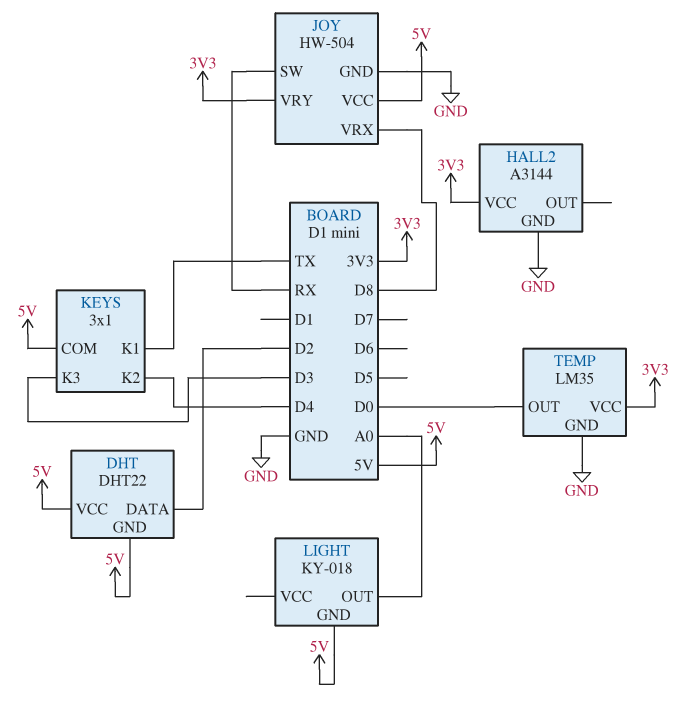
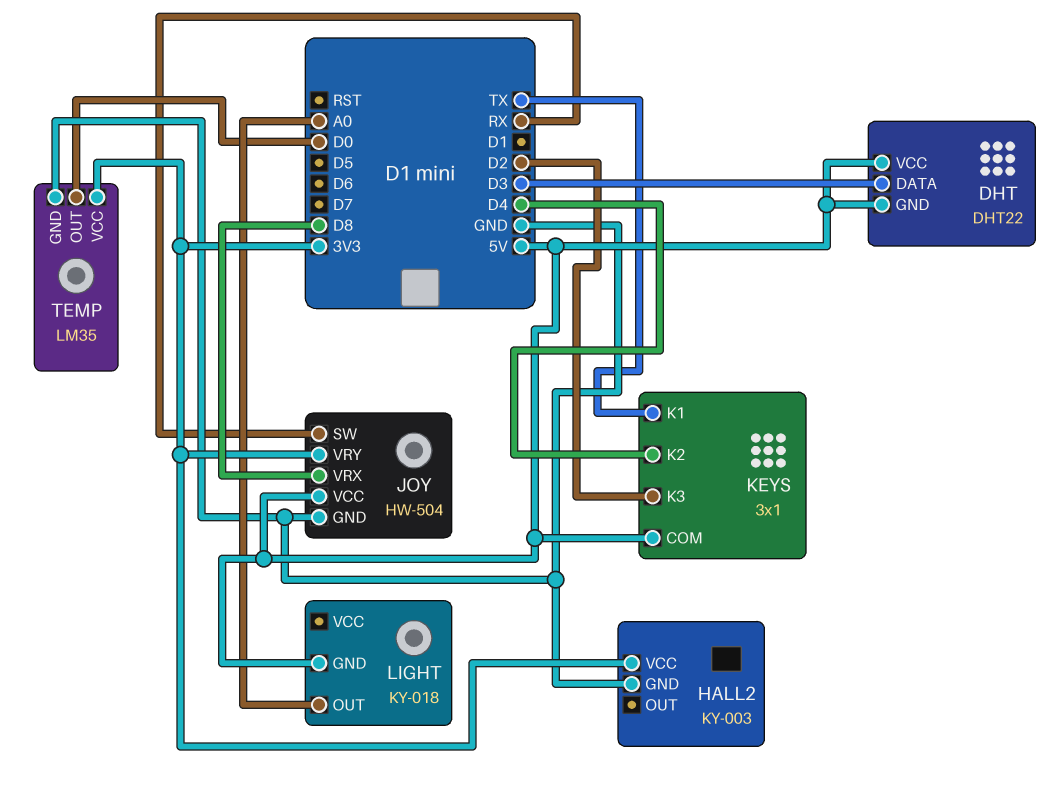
DHT pin DATA: D2 -> D3
HALL2: A3144 -> KY-003
KEYS pin K3: D3 -> D2

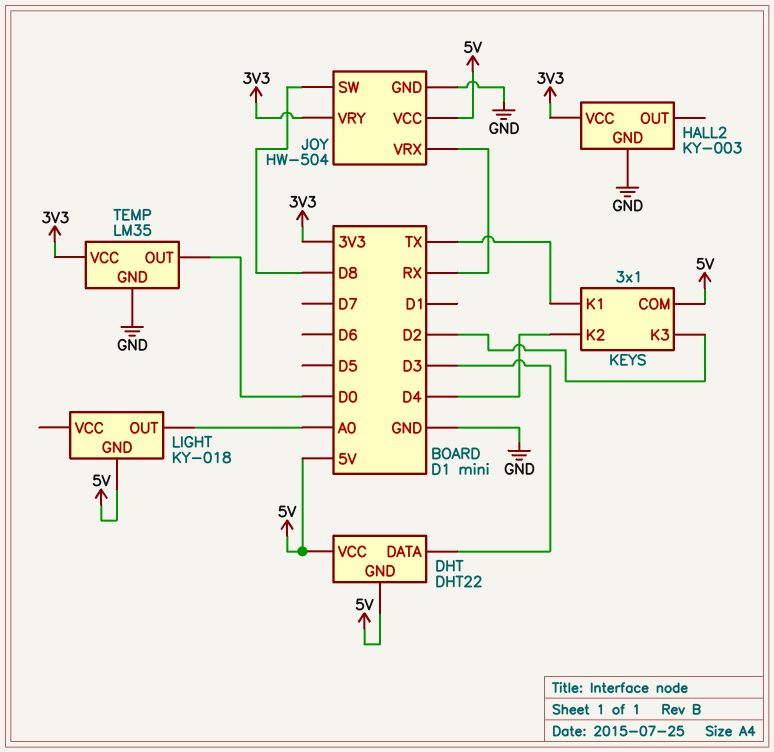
JOY pin SW: RX -> D8
JOY pin VRX: D8 -> RX

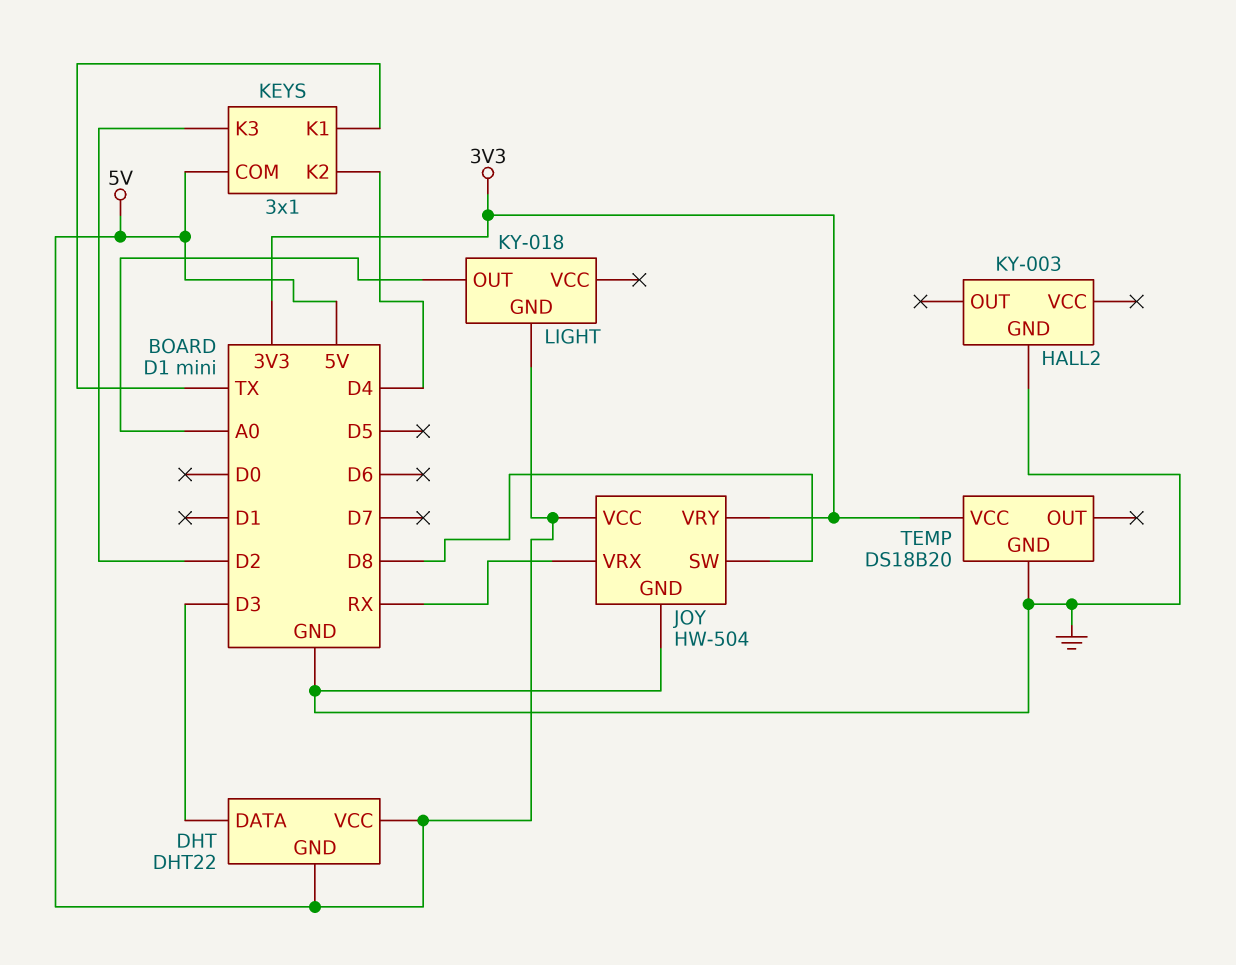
HALL2 pin VCC: 3V3 -> none
TEMP: LM35 -> DS18B20
TEMP pin OUT: D0 -> none

